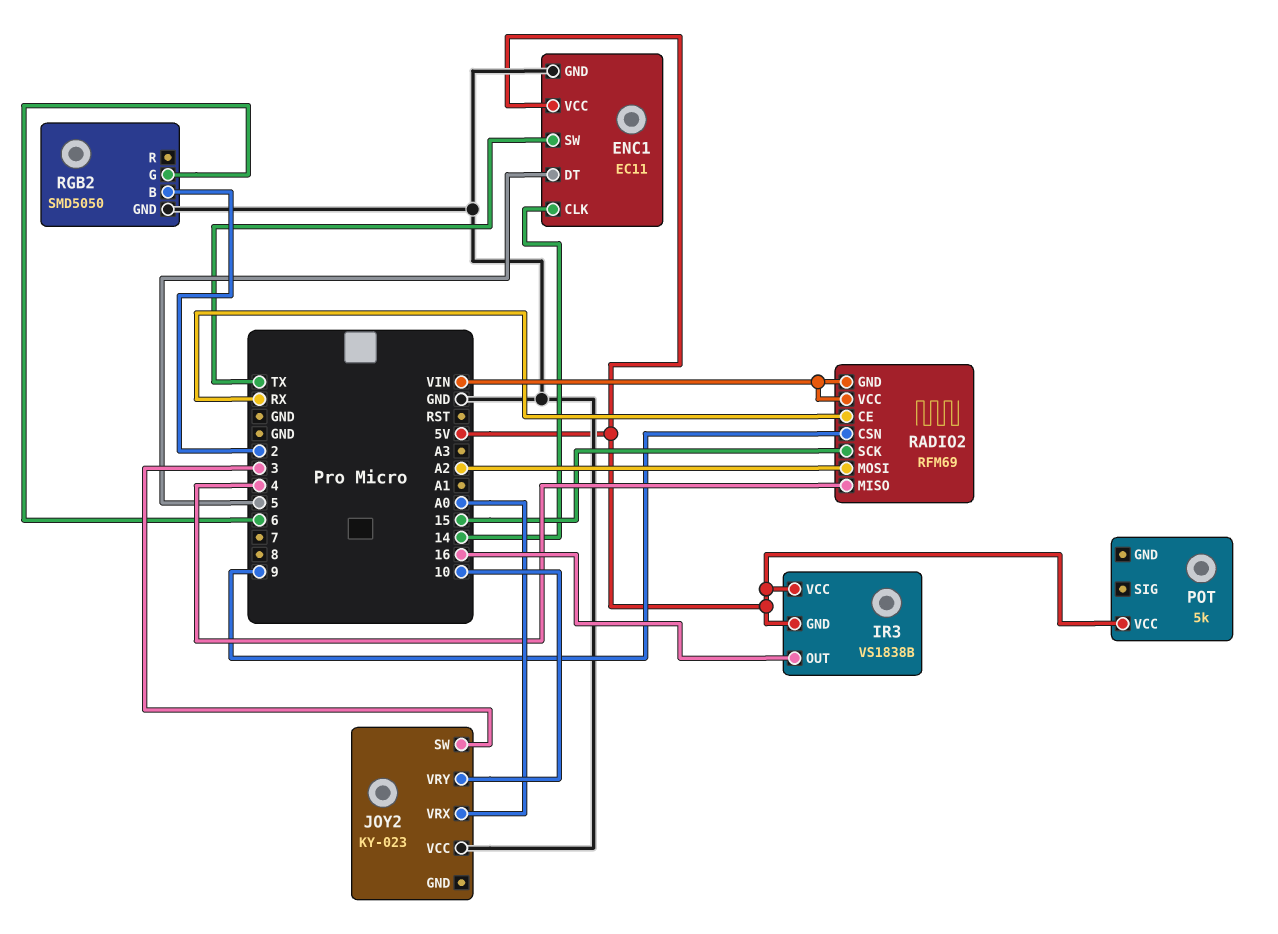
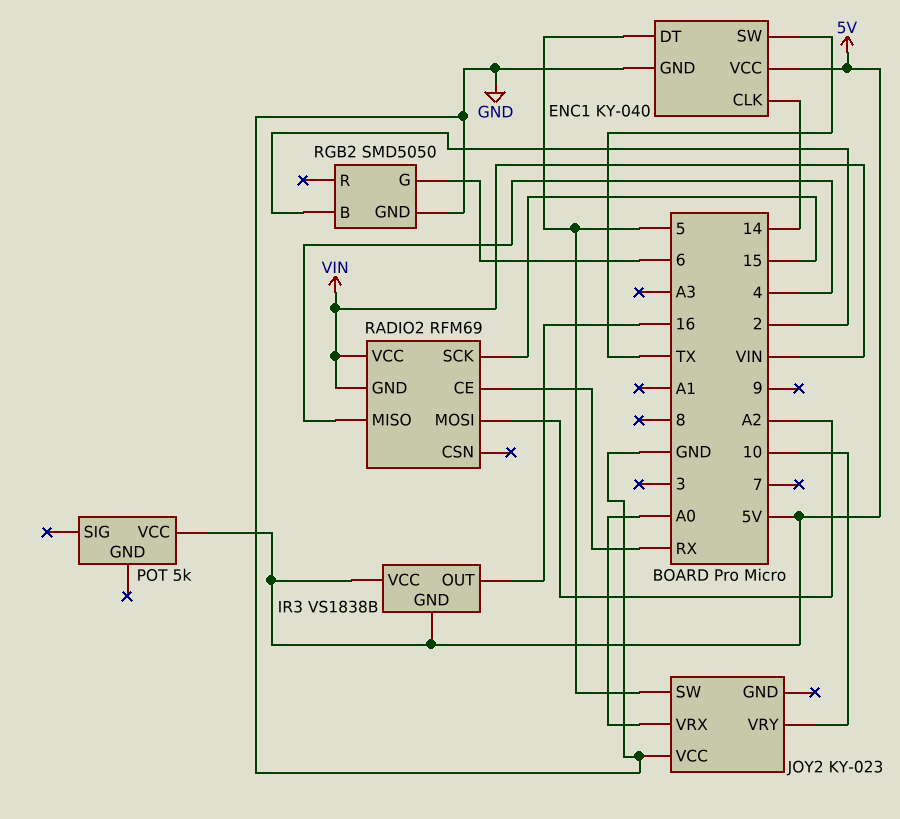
ENC1: EC11 -> KY-040
JOY2 pin SW: 3 -> 5
RADIO2 pin CSN: 9 -> none

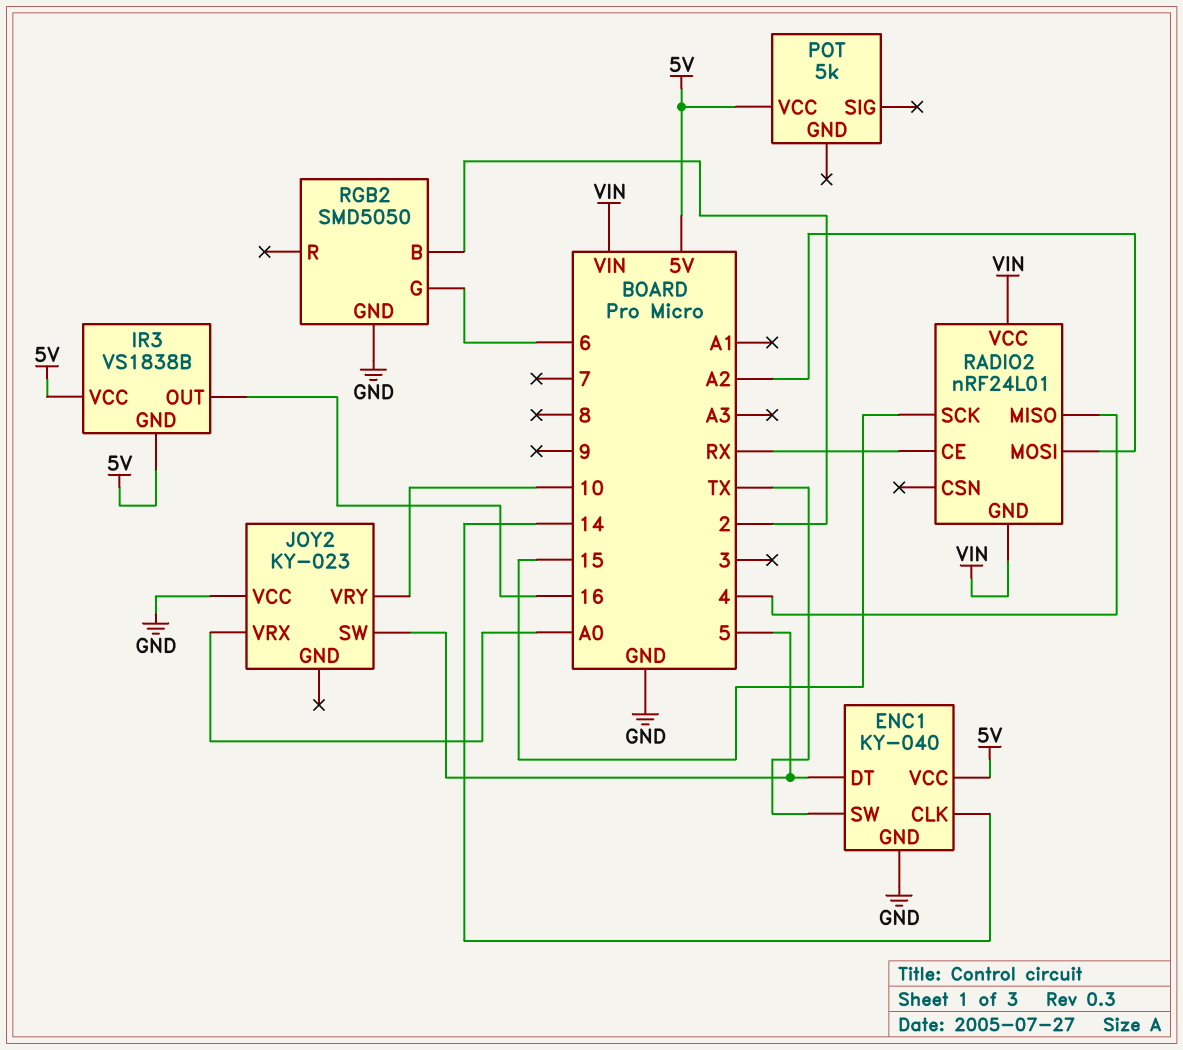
RADIO2: RFM69 -> nRF24L01

